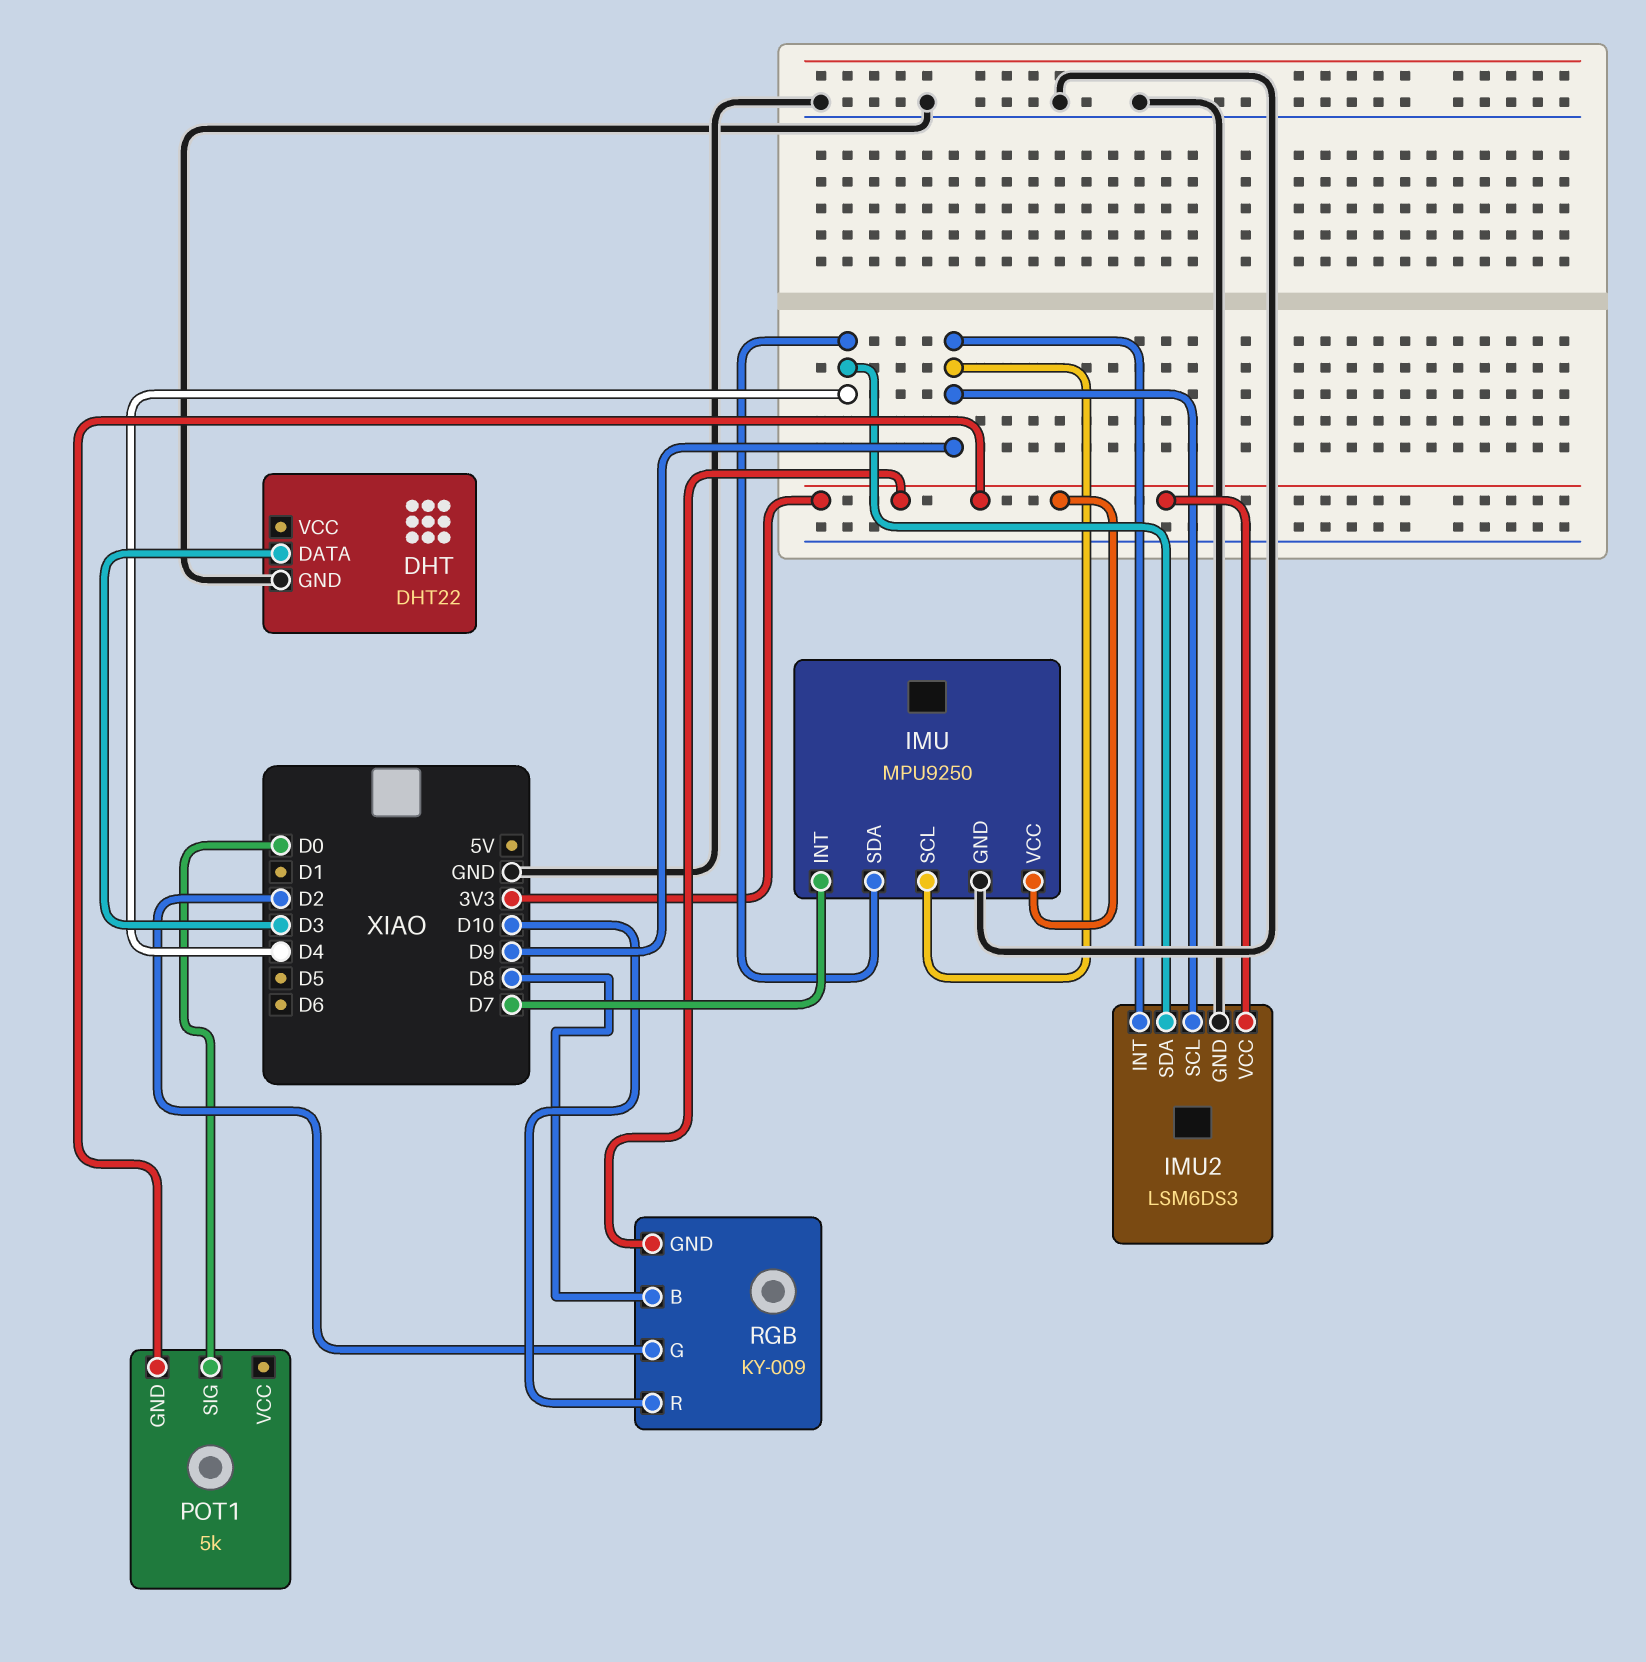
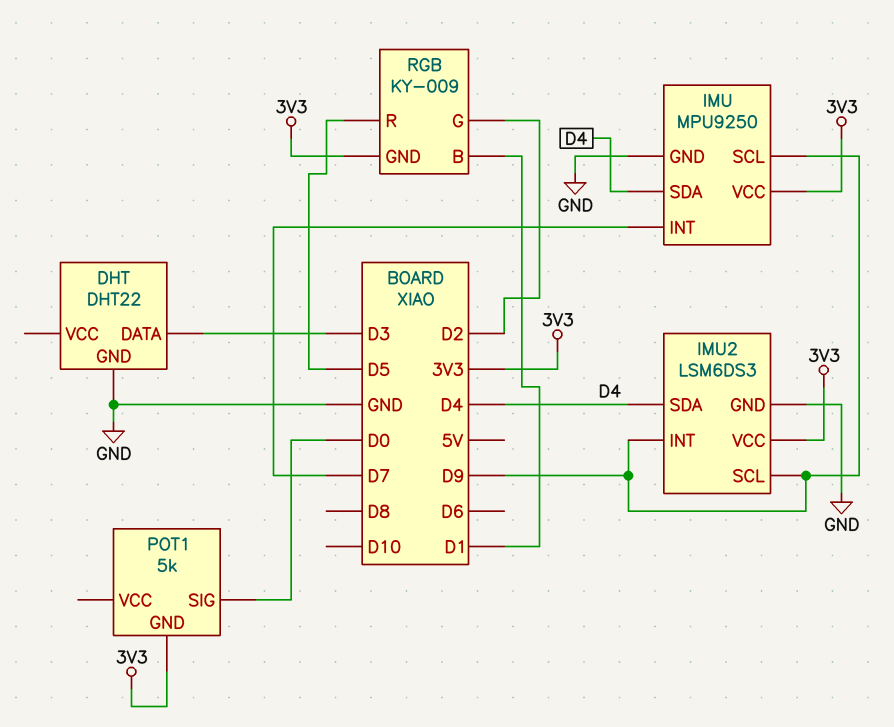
RGB pin B: D8 -> D1
RGB pin R: D10 -> D5

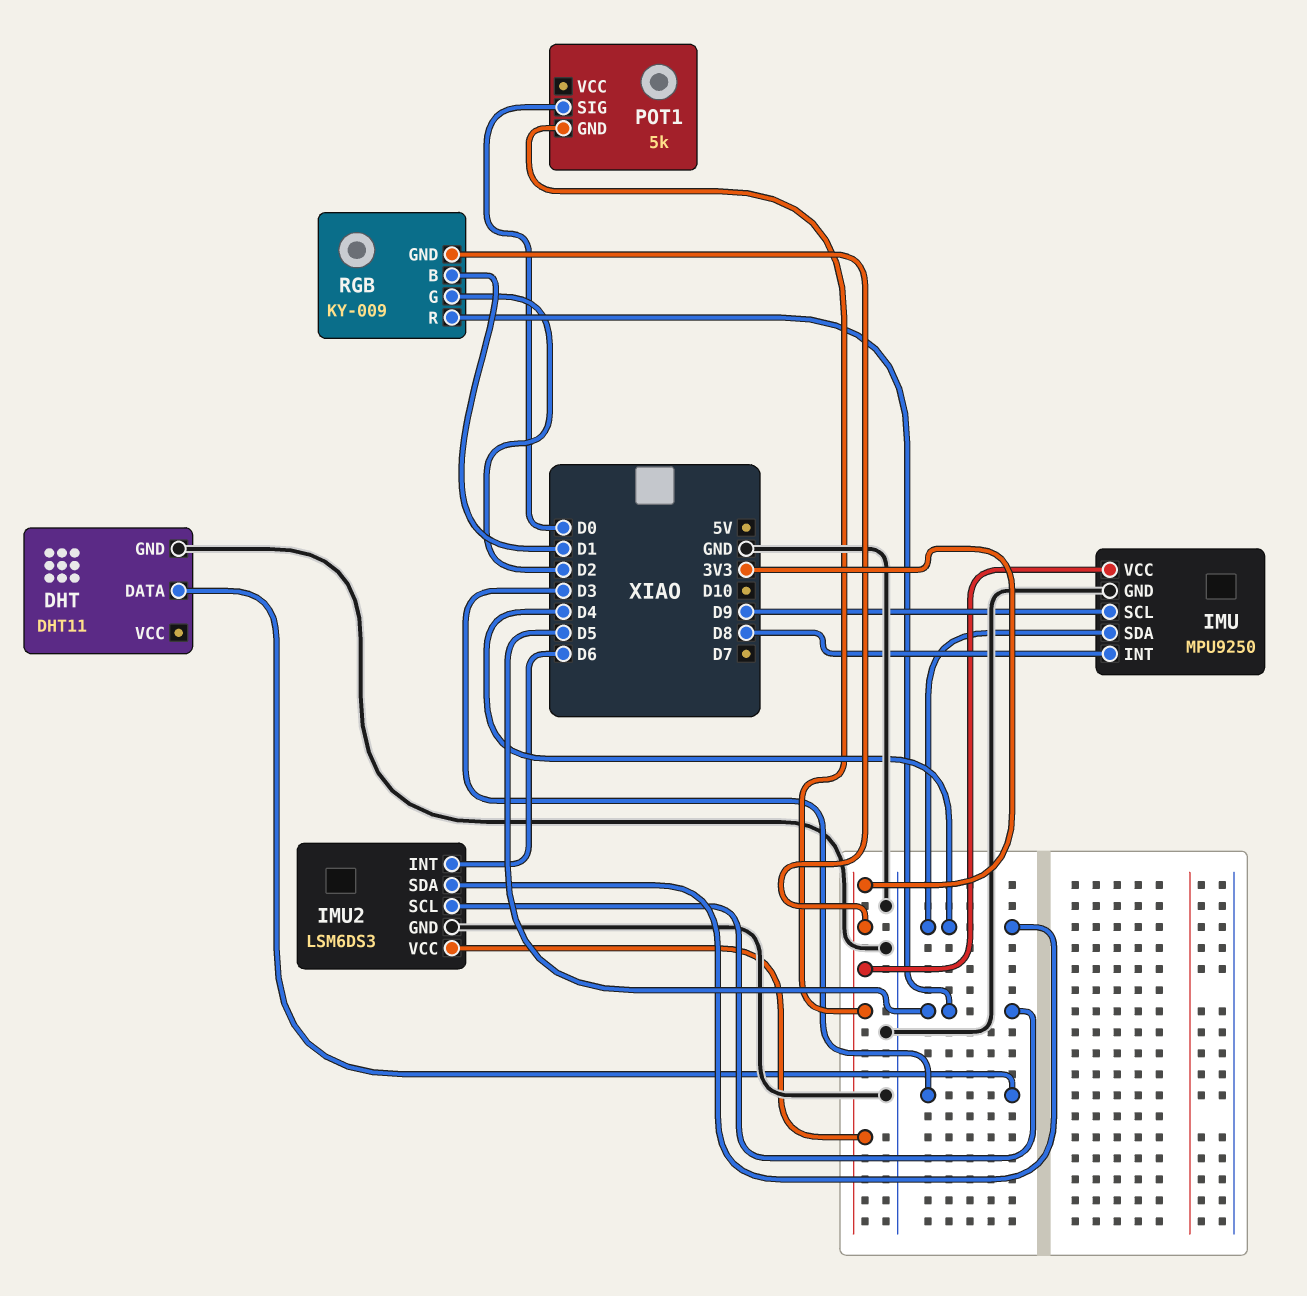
DHT: DHT22 -> DHT11
IMU pin INT: D7 -> D8
IMU2 pin INT: D9 -> D6
IMU2 pin SCL: D9 -> D5

